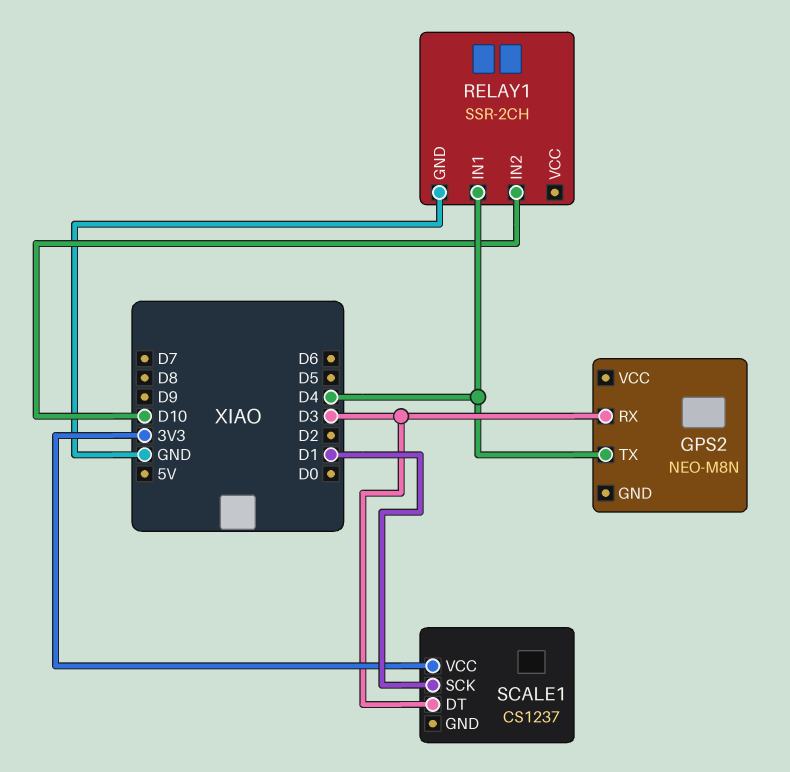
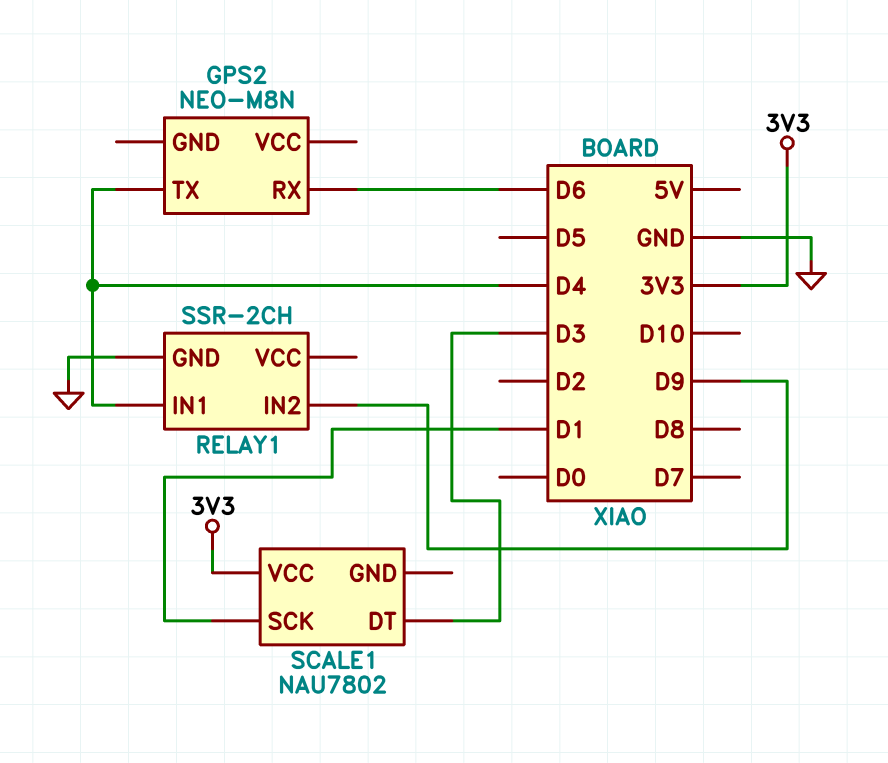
GPS2 pin RX: D3 -> D6
RELAY1 pin IN2: D10 -> D9
SCALE1: CS1237 -> NAU7802

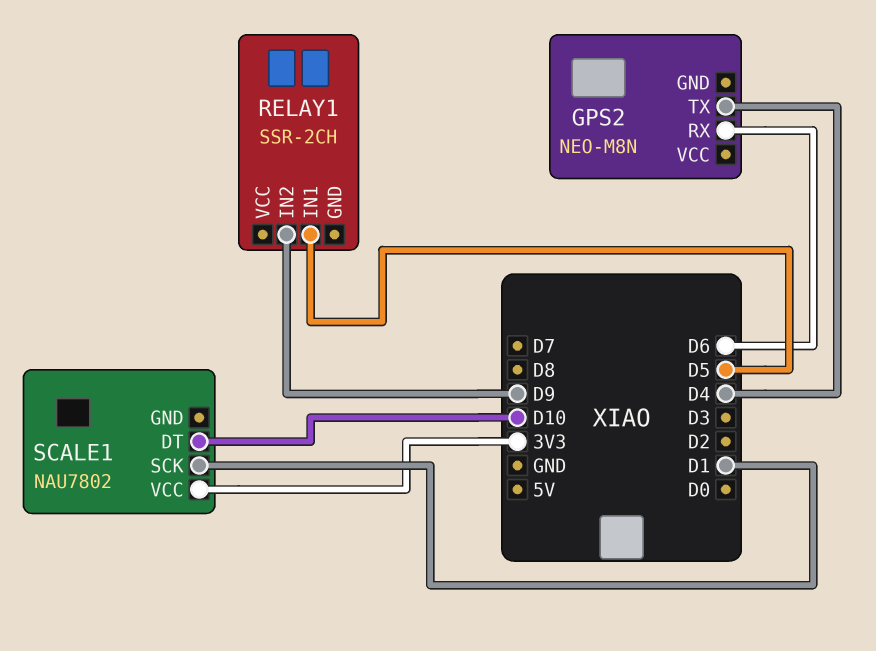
RELAY1 pin GND: GND -> none
RELAY1 pin IN1: D4 -> D5
SCALE1 pin DT: D3 -> D10

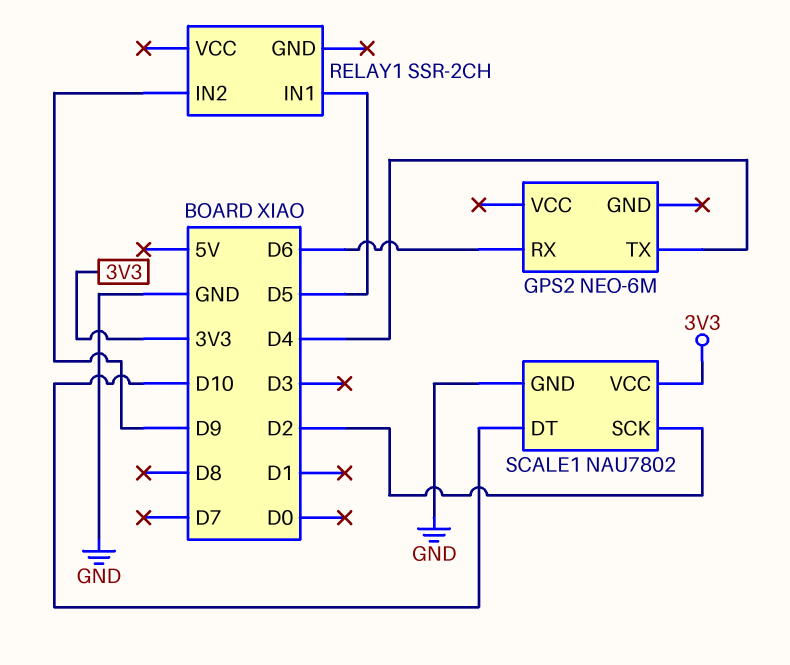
GPS2: NEO-M8N -> NEO-6M
SCALE1 pin GND: none -> GND
SCALE1 pin SCK: D1 -> D2

